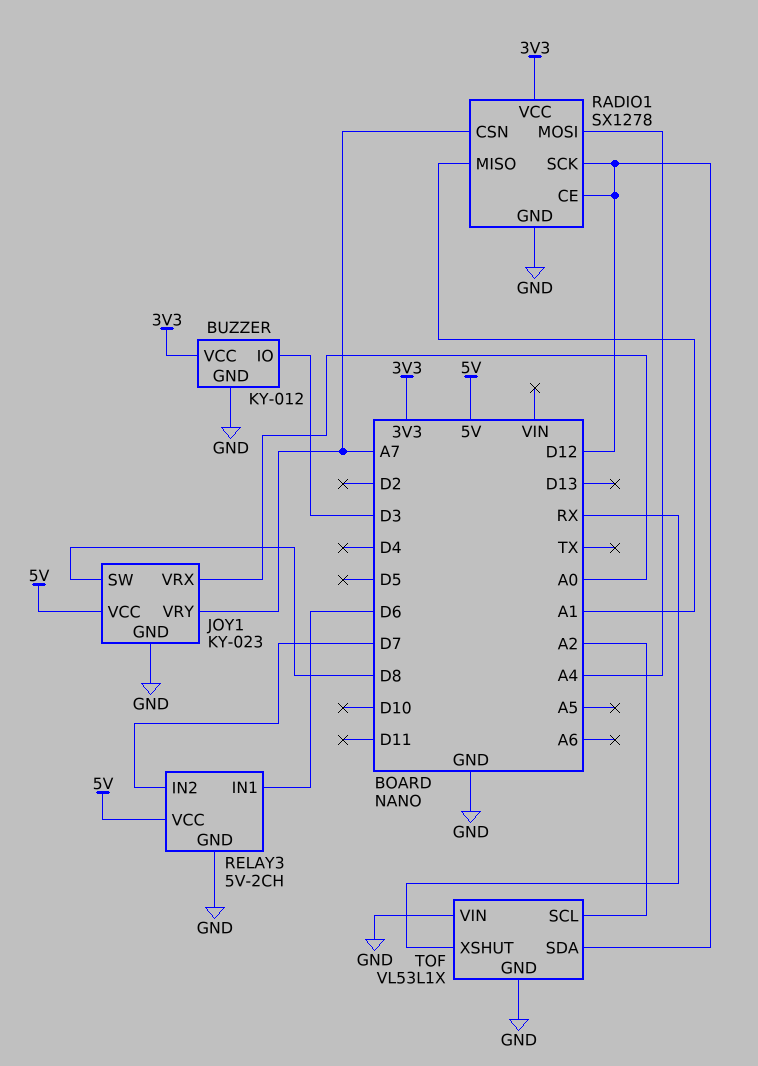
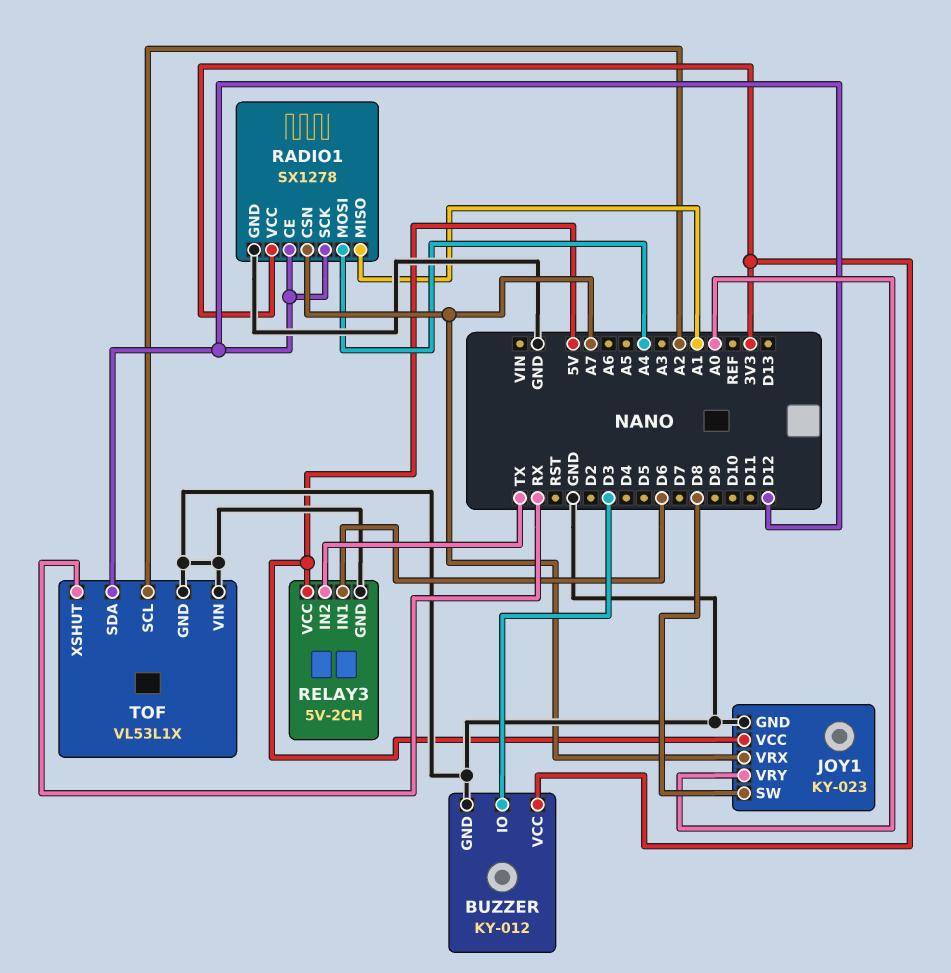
JOY1 pin VRX: A0 -> A7
JOY1 pin VRY: A7 -> A0
RELAY3 pin IN2: D7 -> TX

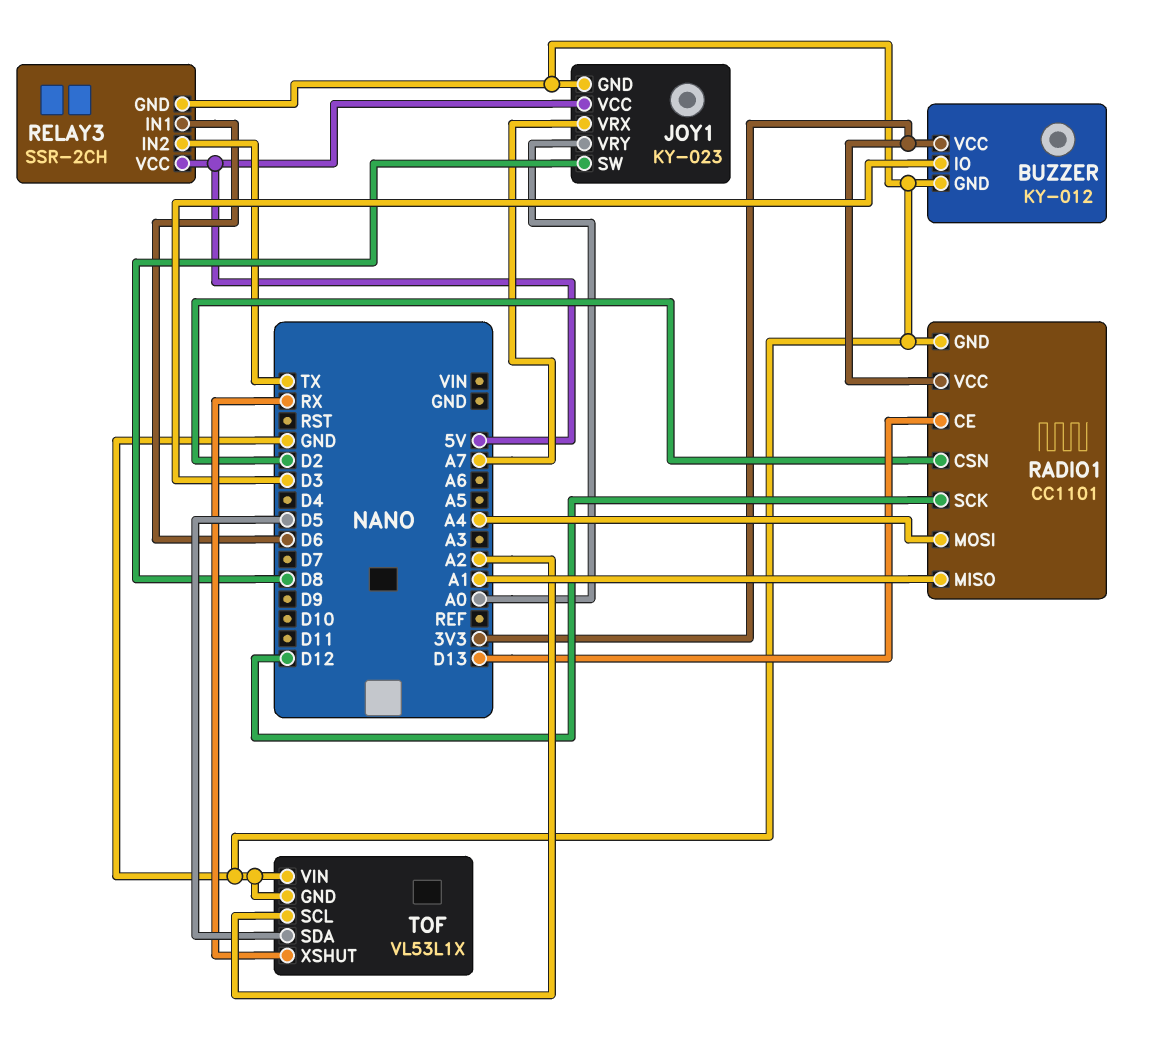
RADIO1: SX1278 -> CC1101
RADIO1 pin CE: D12 -> D13
RADIO1 pin CSN: A7 -> D2
RELAY3: 5V-2CH -> SSR-2CH
TOF pin SDA: D12 -> D5

